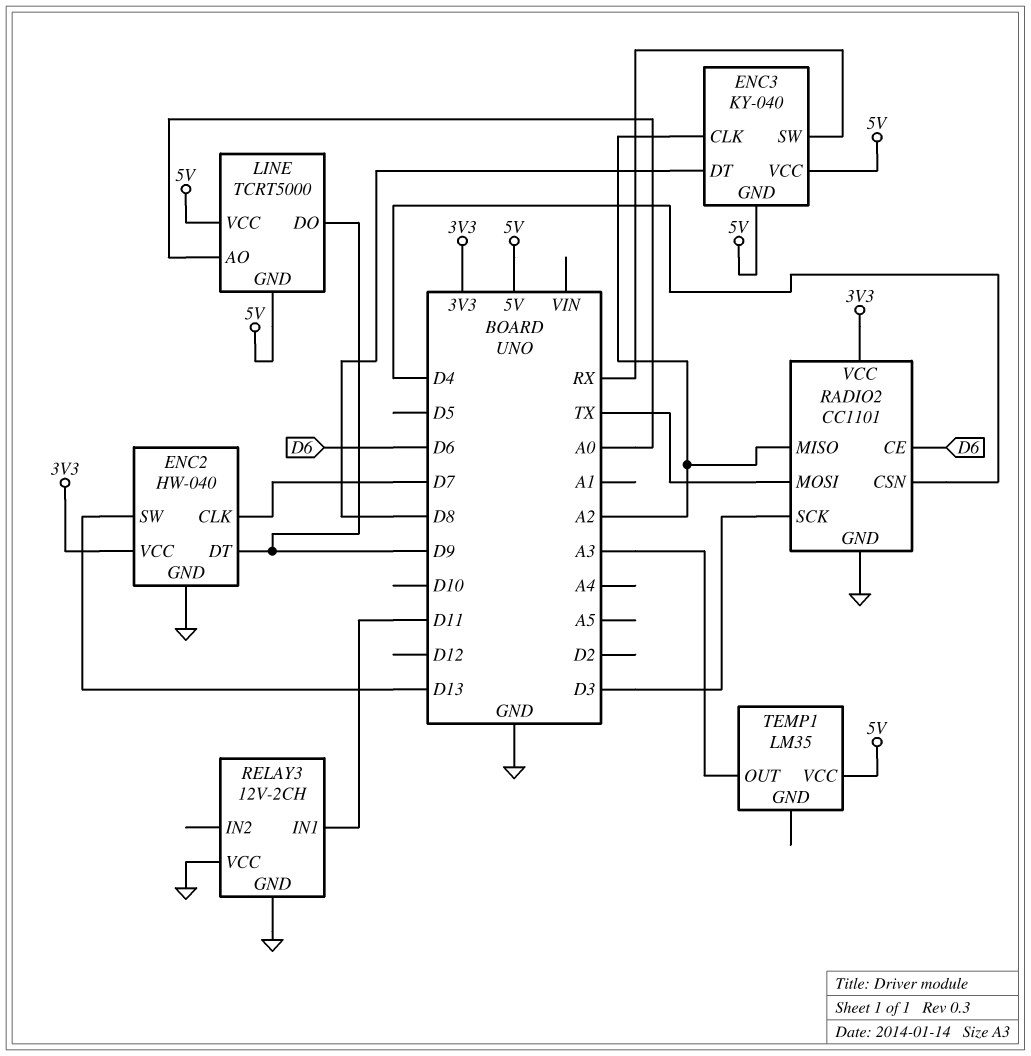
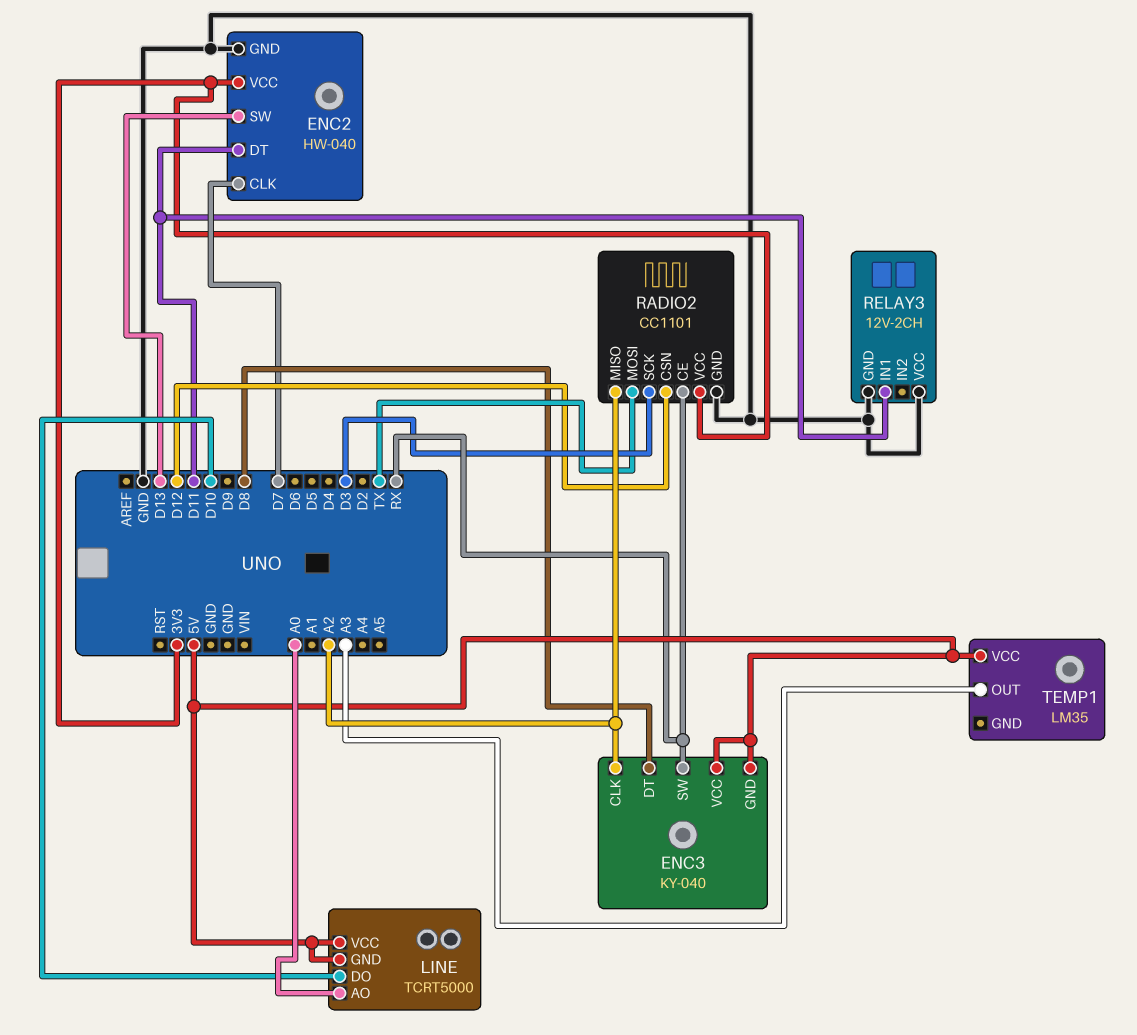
ENC2 pin DT: D9 -> D11
LINE pin DO: D9 -> D10
RADIO2 pin CE: D6 -> RX
RADIO2 pin CSN: D4 -> D12

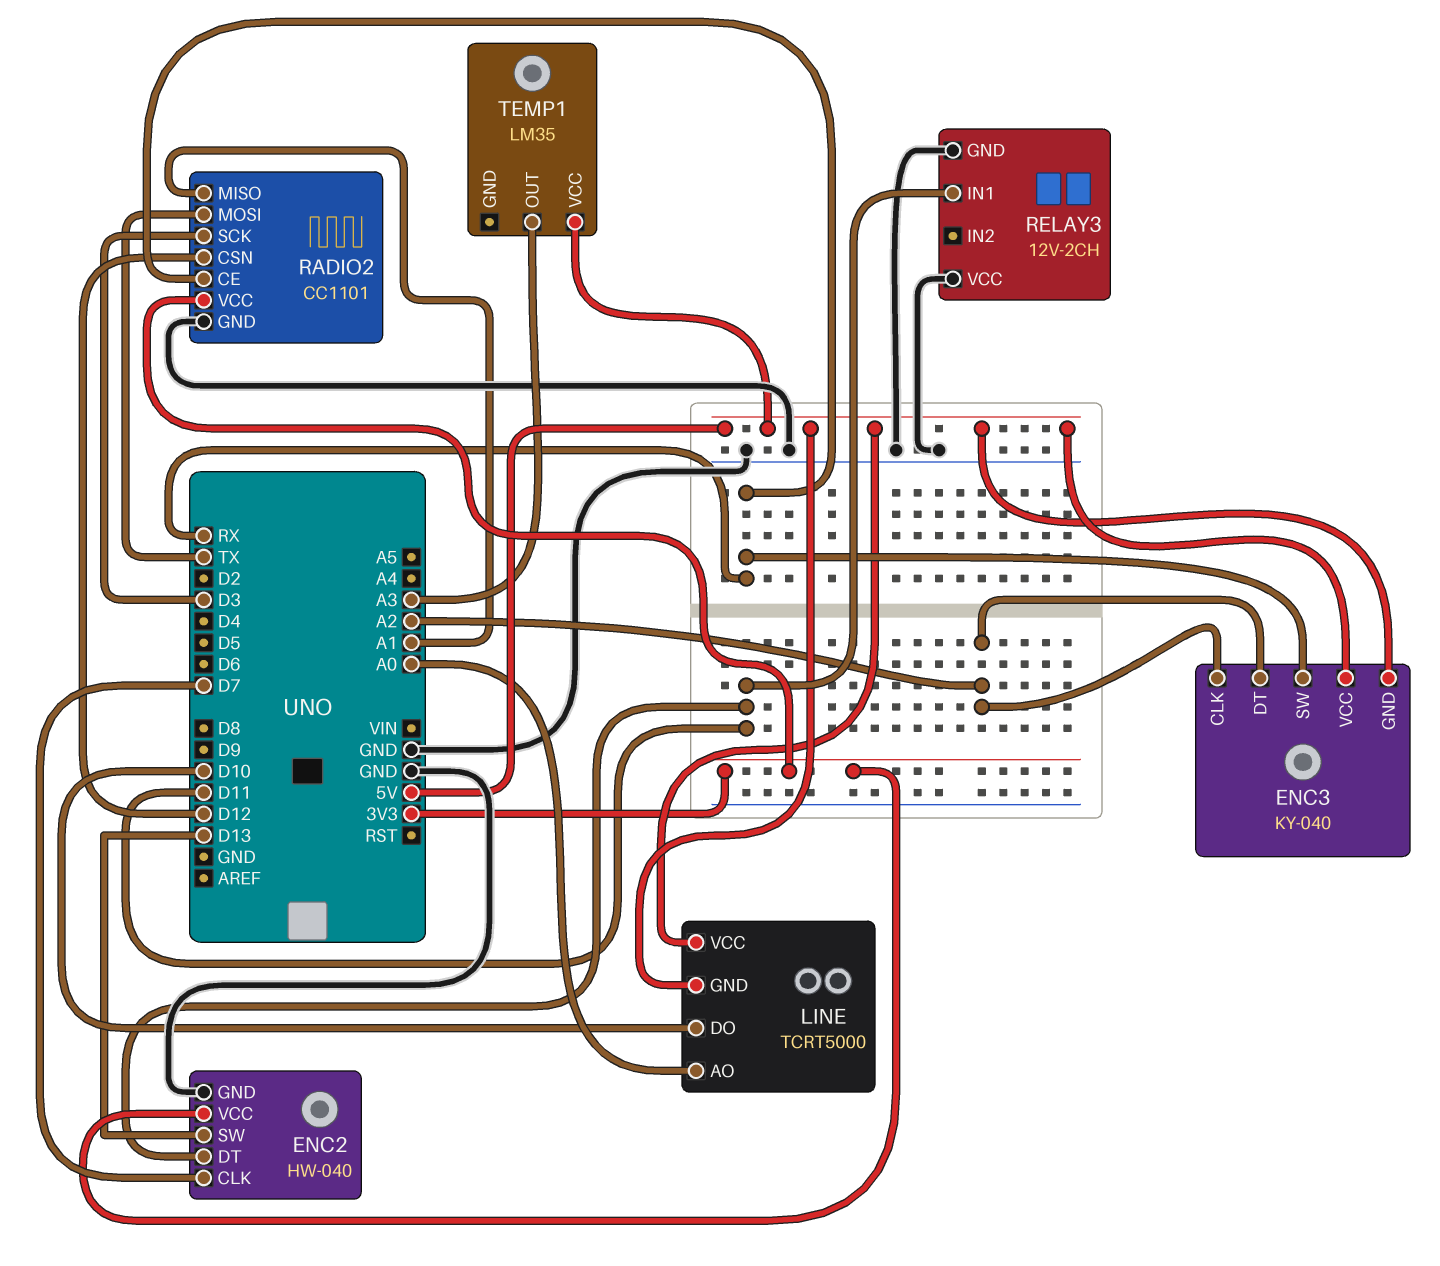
ENC3 pin DT: D8 -> A2
RADIO2 pin MISO: A2 -> A1

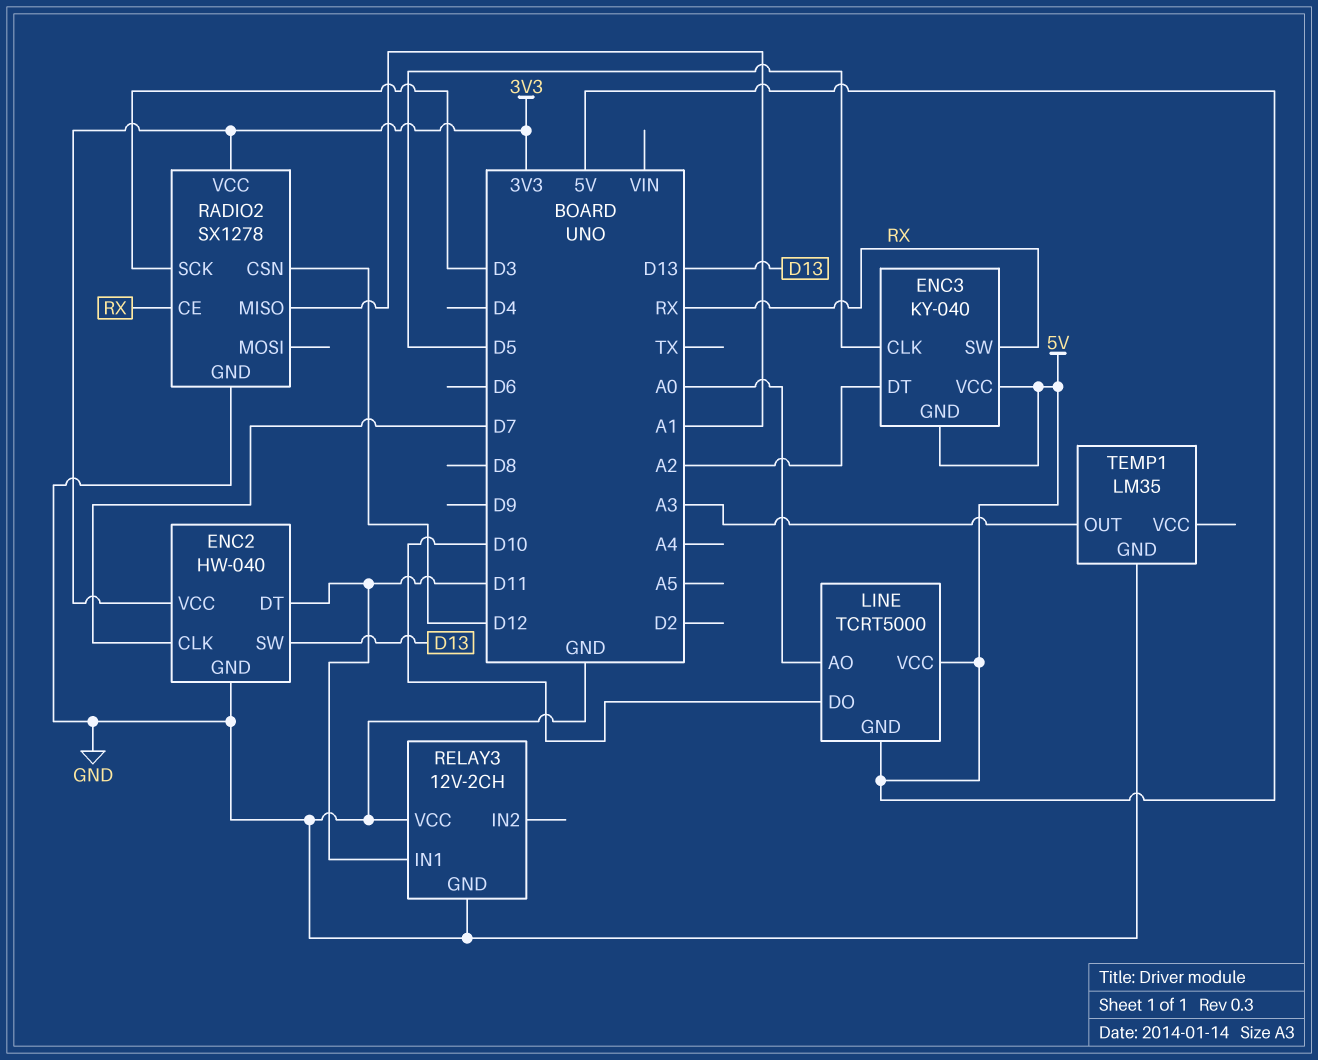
ENC3 pin CLK: A2 -> D5
RADIO2: CC1101 -> SX1278
RADIO2 pin MOSI: TX -> none
TEMP1 pin GND: none -> GND
TEMP1 pin VCC: 5V -> none

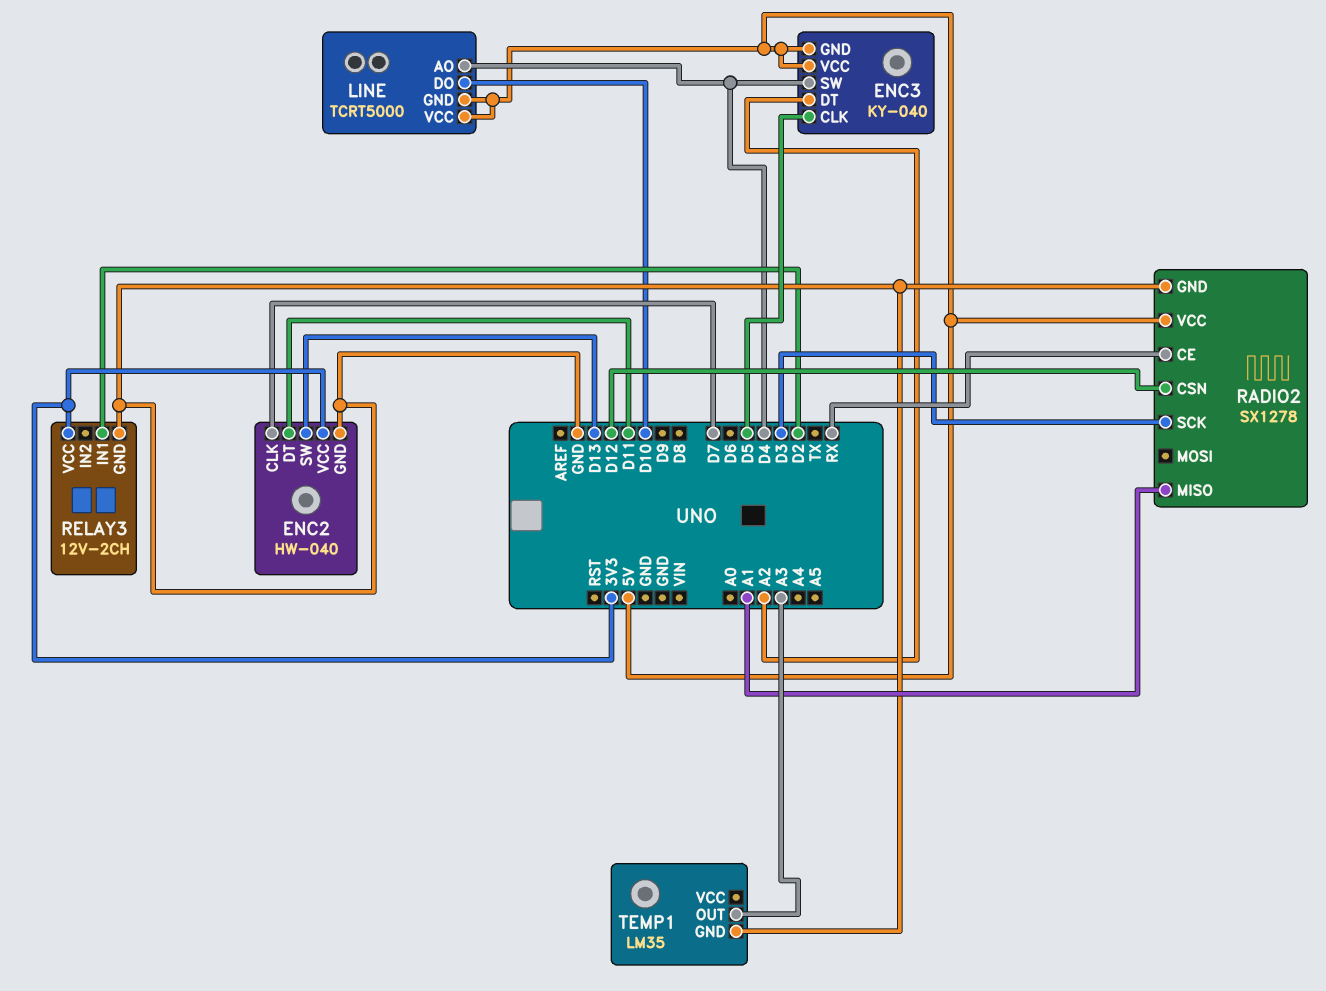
ENC3 pin SW: RX -> D4
LINE pin AO: A0 -> D4
RADIO2 pin VCC: 3V3 -> 5V
RELAY3 pin IN1: D11 -> D2
RELAY3 pin VCC: GND -> 3V3

